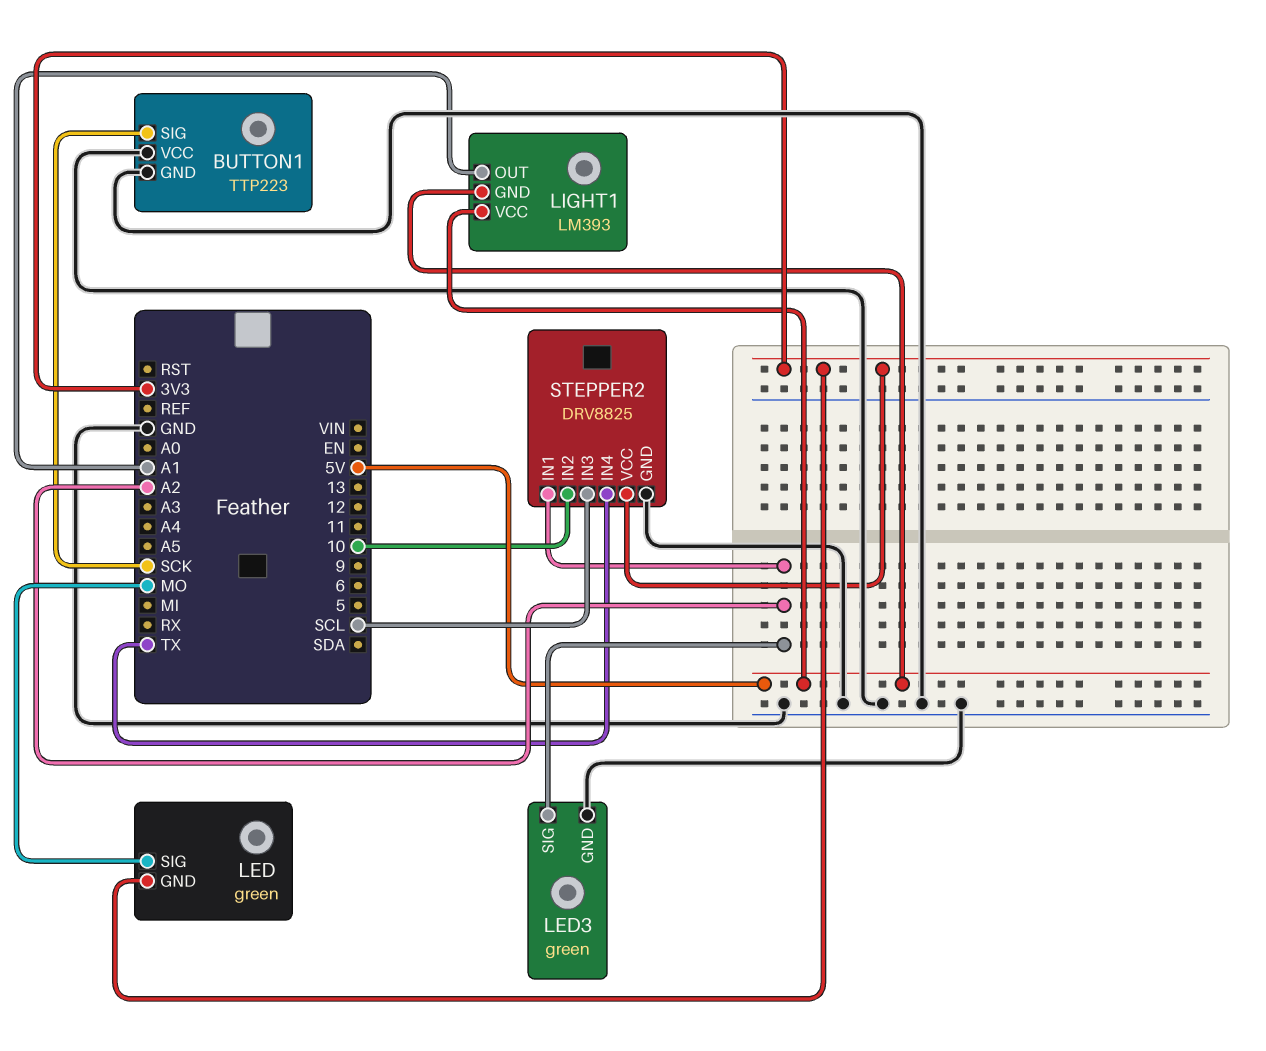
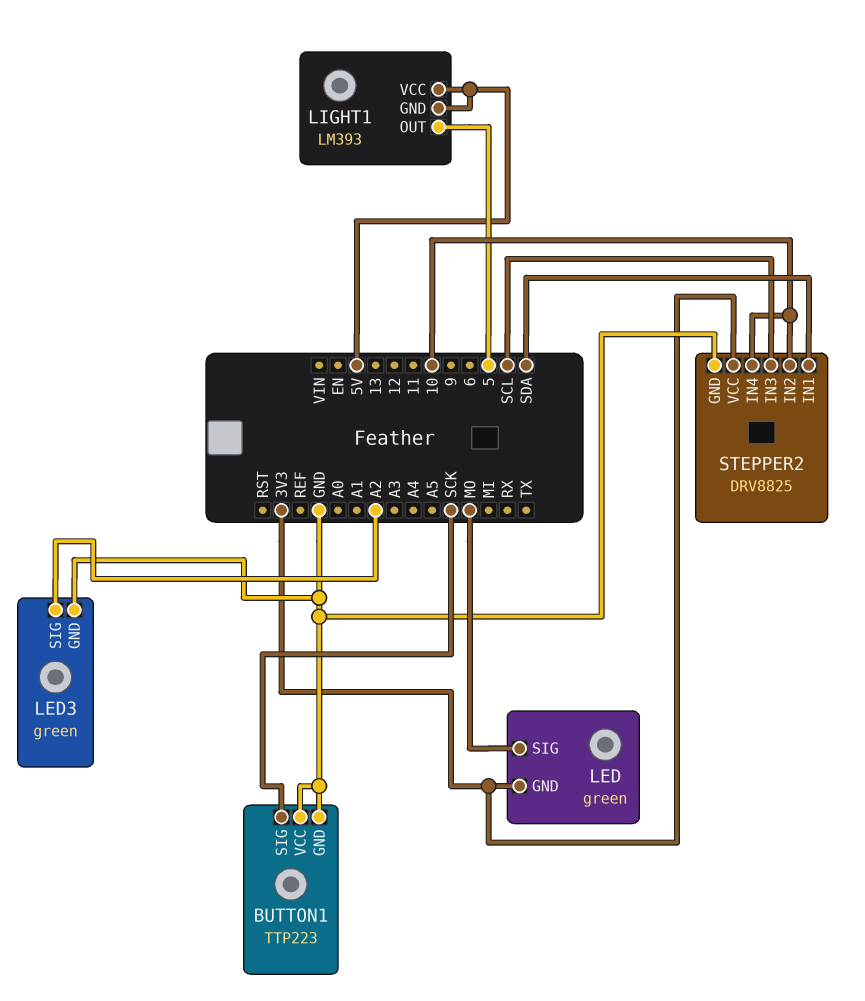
LIGHT1 pin OUT: A1 -> 5
STEPPER2 pin IN1: A2 -> SDA
STEPPER2 pin IN4: TX -> 10

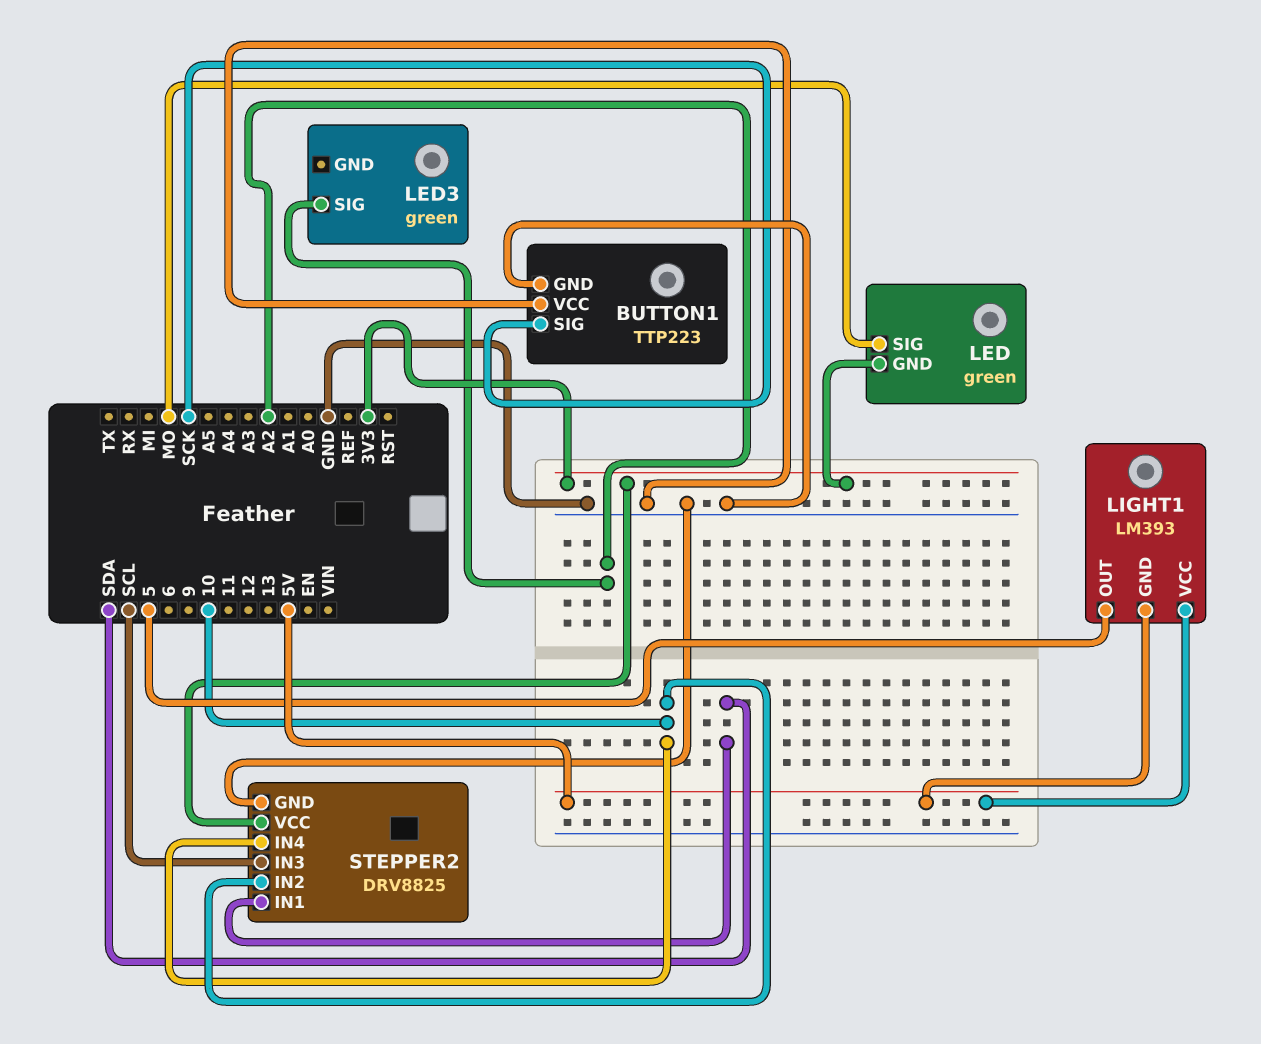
LED3 pin GND: GND -> none

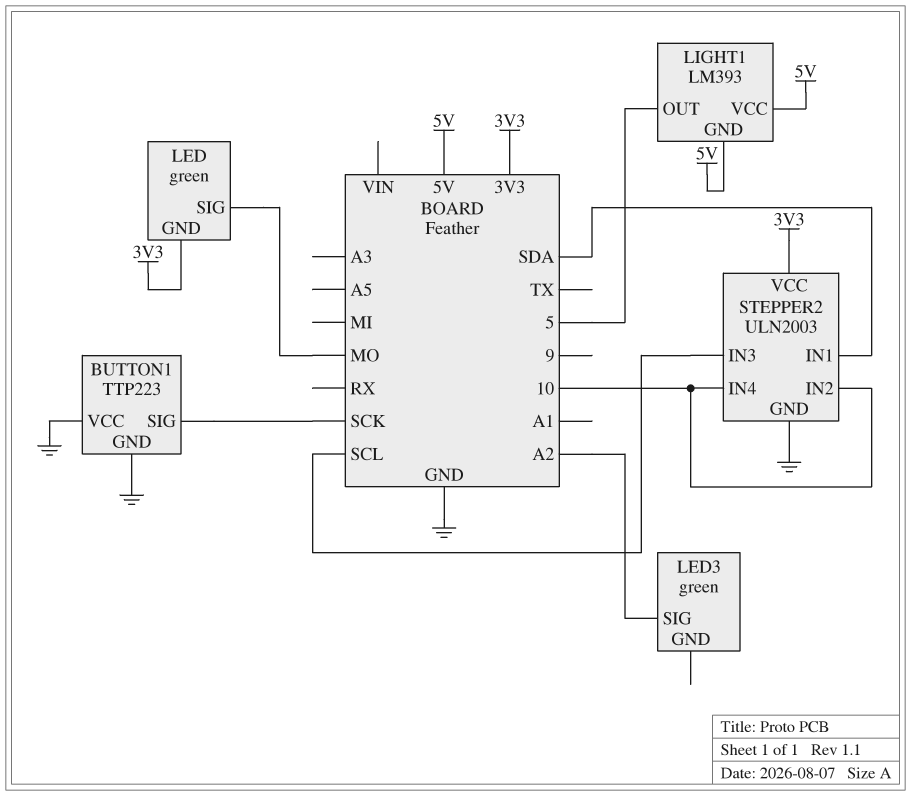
STEPPER2: DRV8825 -> ULN2003

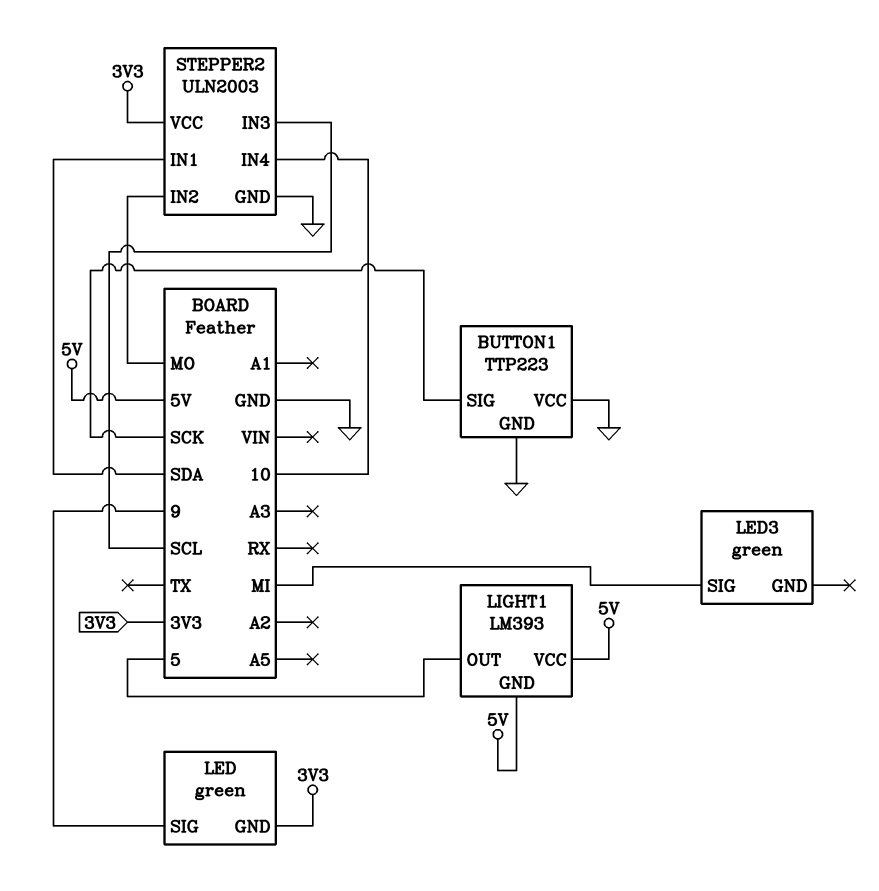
LED pin SIG: MO -> 9
LED3 pin SIG: A2 -> MI
STEPPER2 pin IN2: 10 -> MO

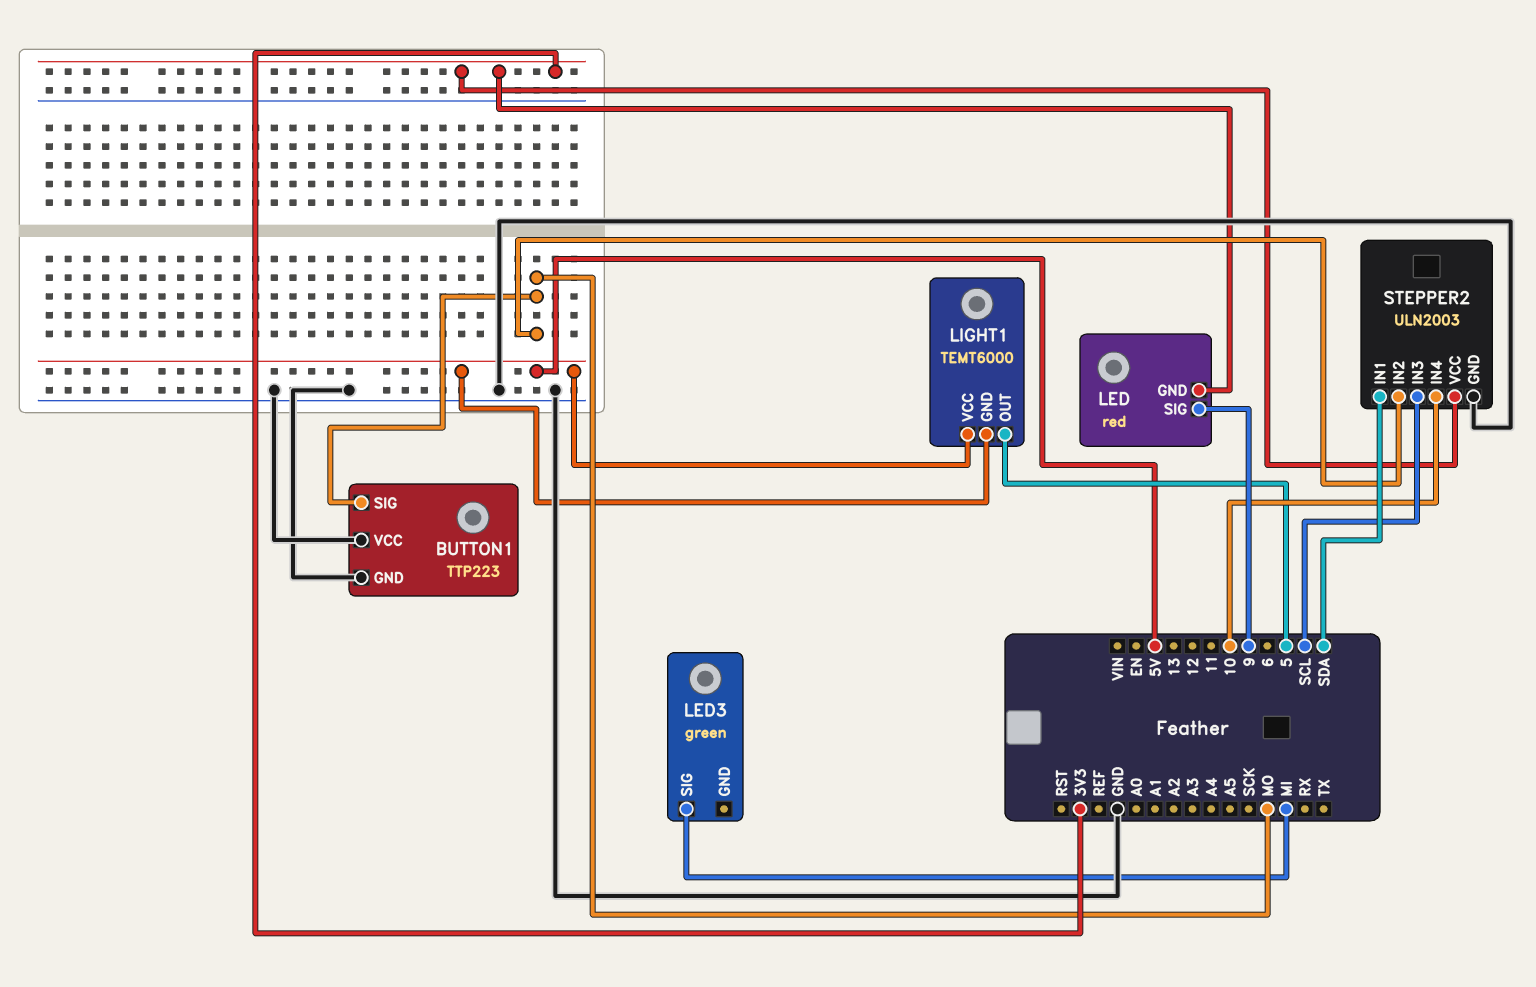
BUTTON1 pin SIG: SCK -> MO
LED: green -> red
LIGHT1: LM393 -> TEMT6000

